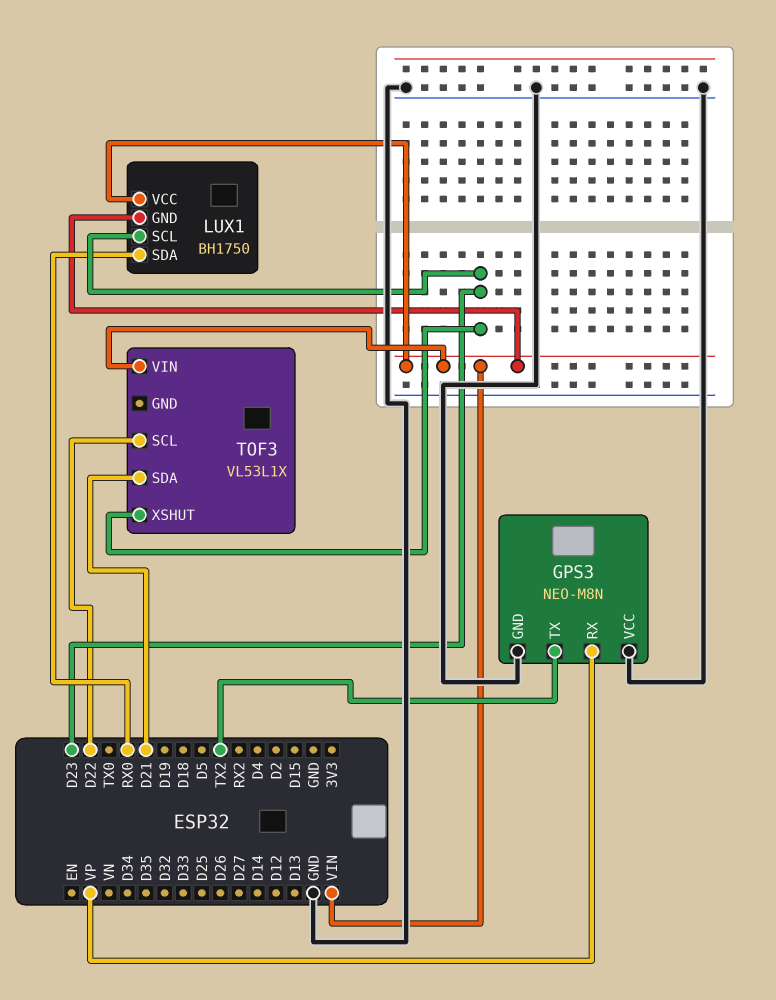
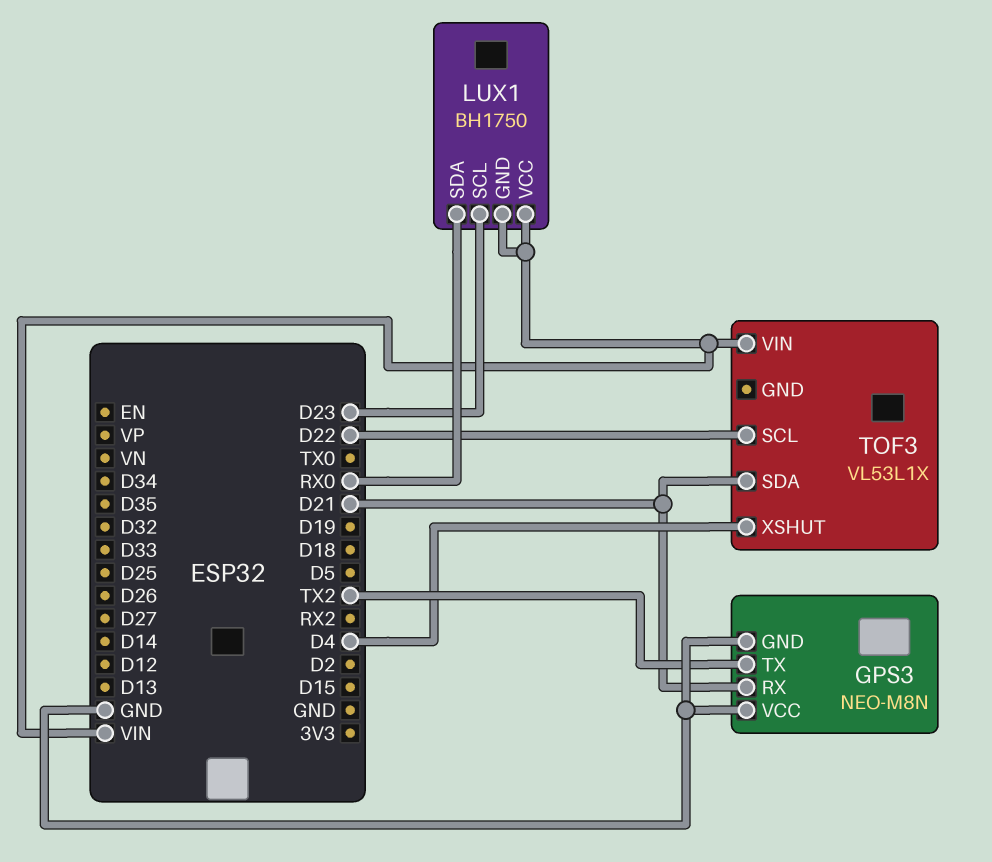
GPS3 pin RX: VP -> D21
TOF3 pin XSHUT: D23 -> D4

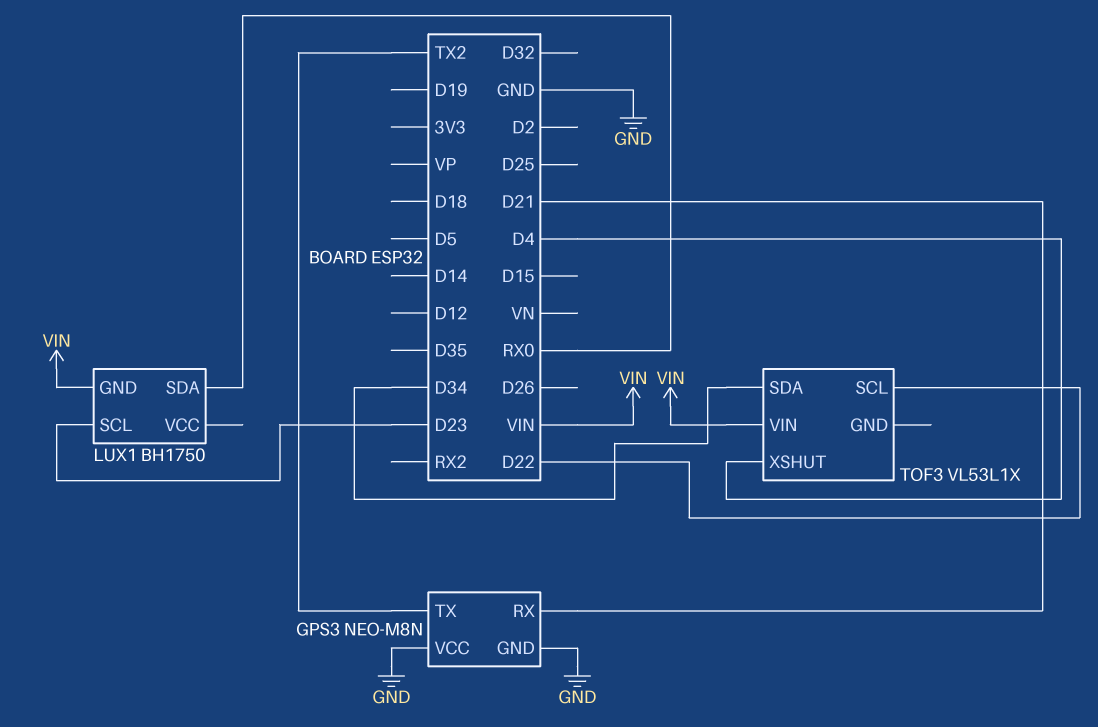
LUX1 pin VCC: VIN -> none
TOF3 pin SDA: D21 -> D34

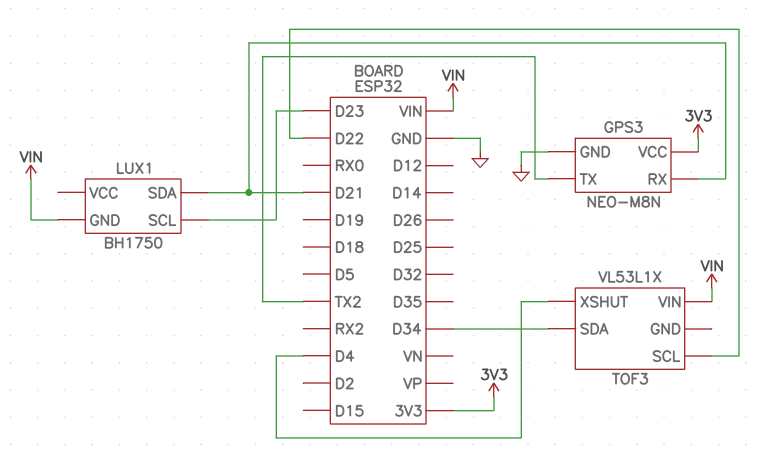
GPS3 pin VCC: GND -> 3V3
LUX1 pin SDA: RX0 -> D21

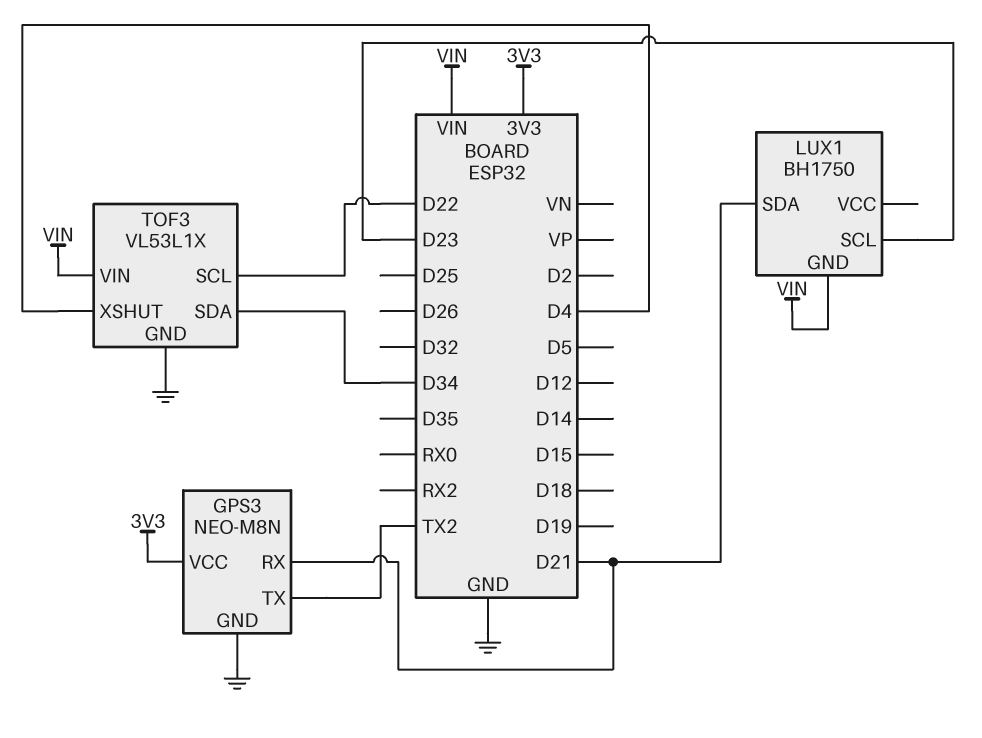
TOF3 pin GND: none -> GND

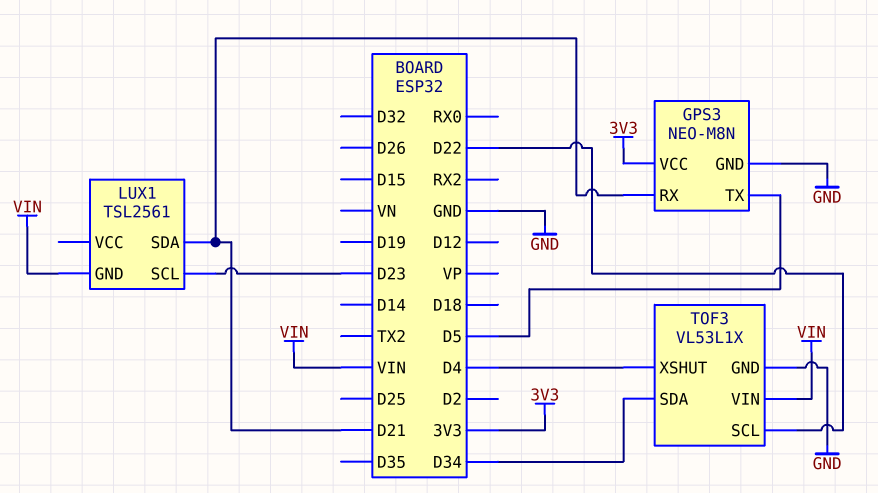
GPS3 pin TX: TX2 -> D5
LUX1: BH1750 -> TSL2561

